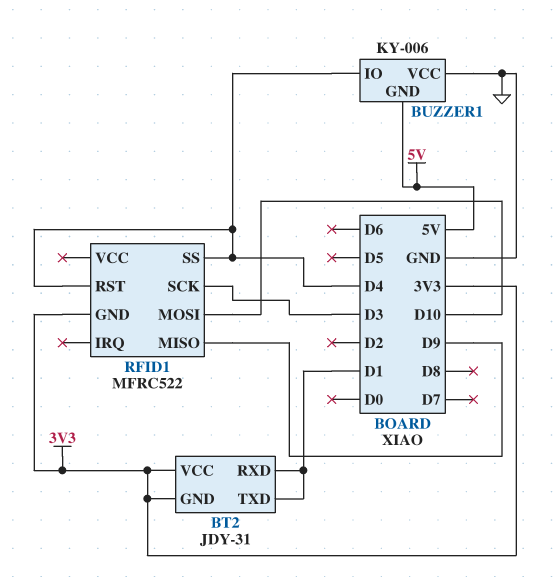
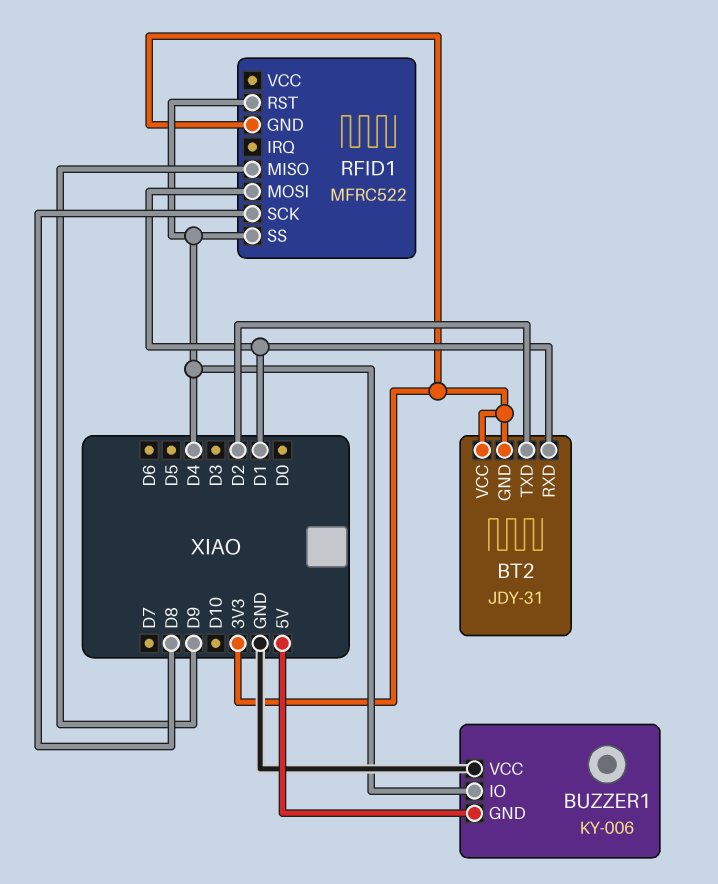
BT2 pin TXD: D1 -> D2
RFID1 pin MOSI: D10 -> D1
RFID1 pin SCK: D3 -> D8

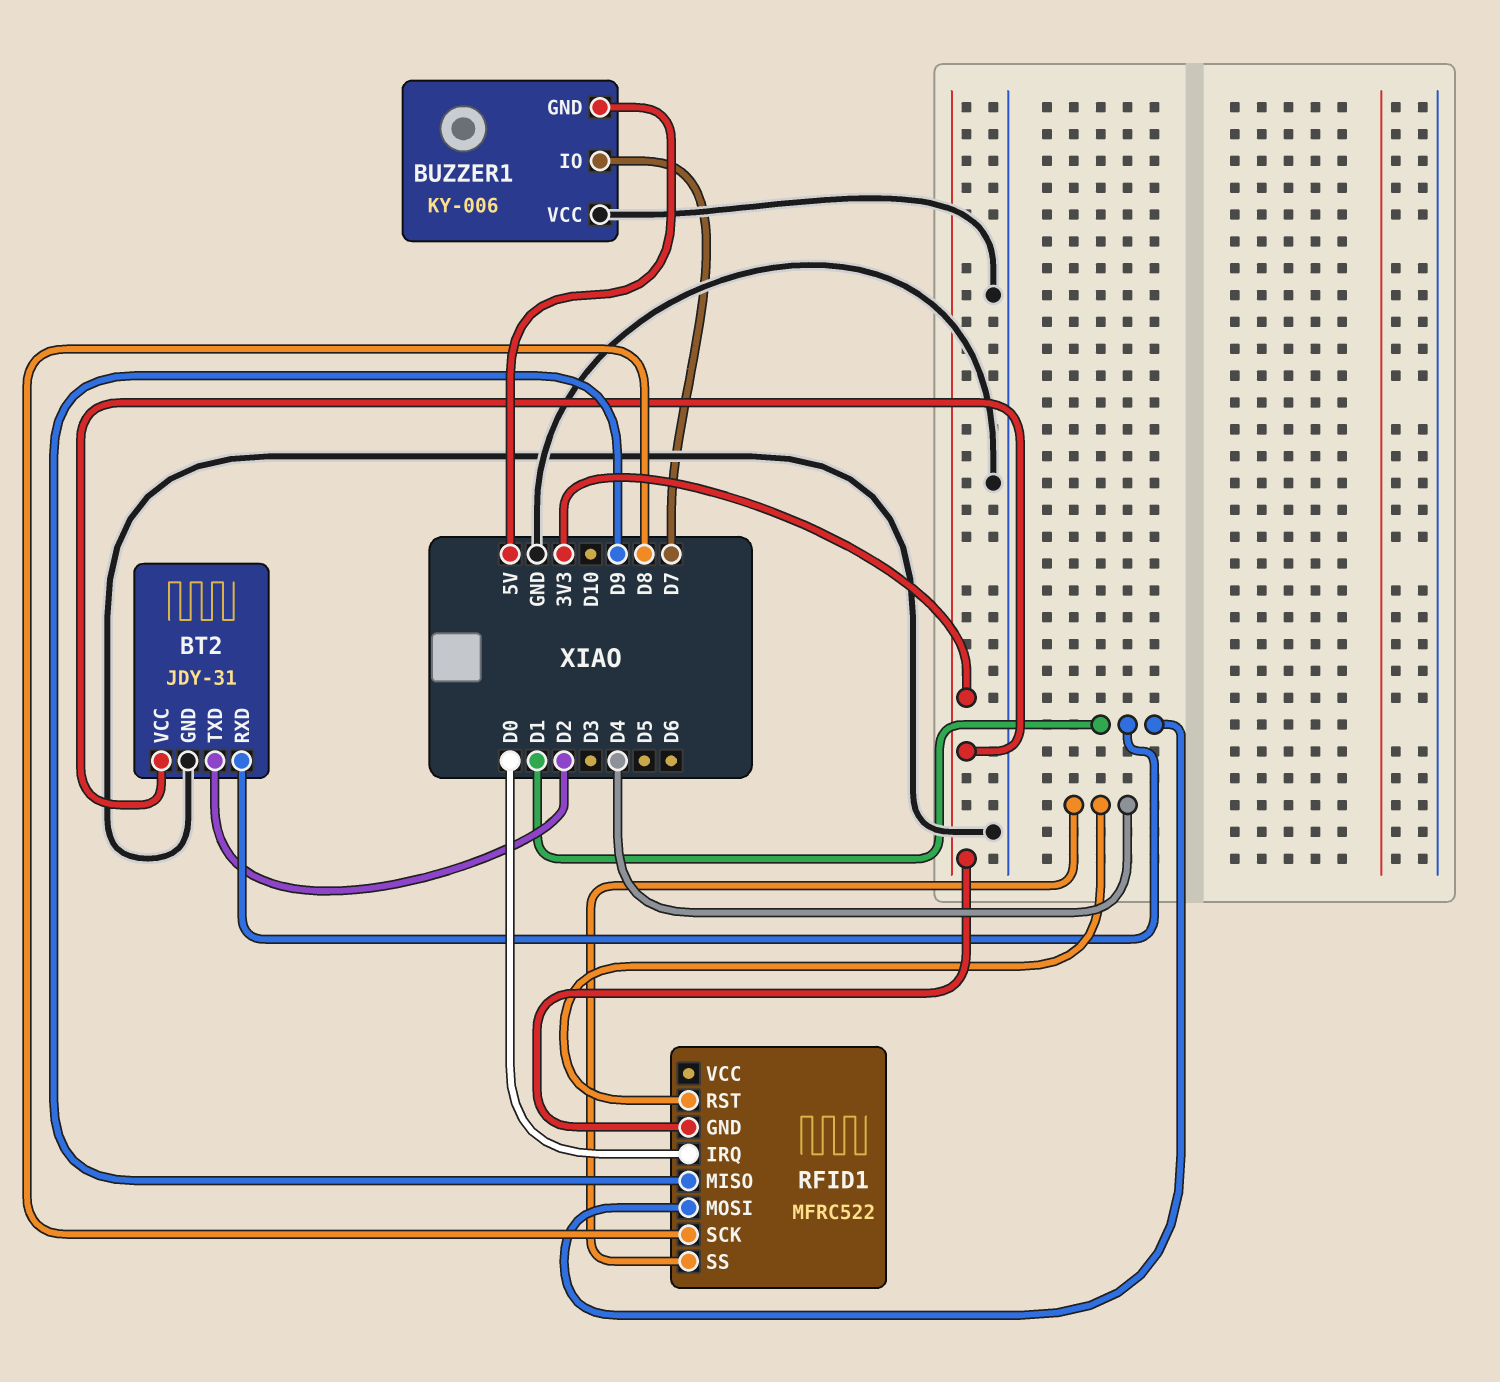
BT2 pin GND: 3V3 -> GND
BUZZER1 pin IO: D4 -> D7
RFID1 pin IRQ: none -> D0

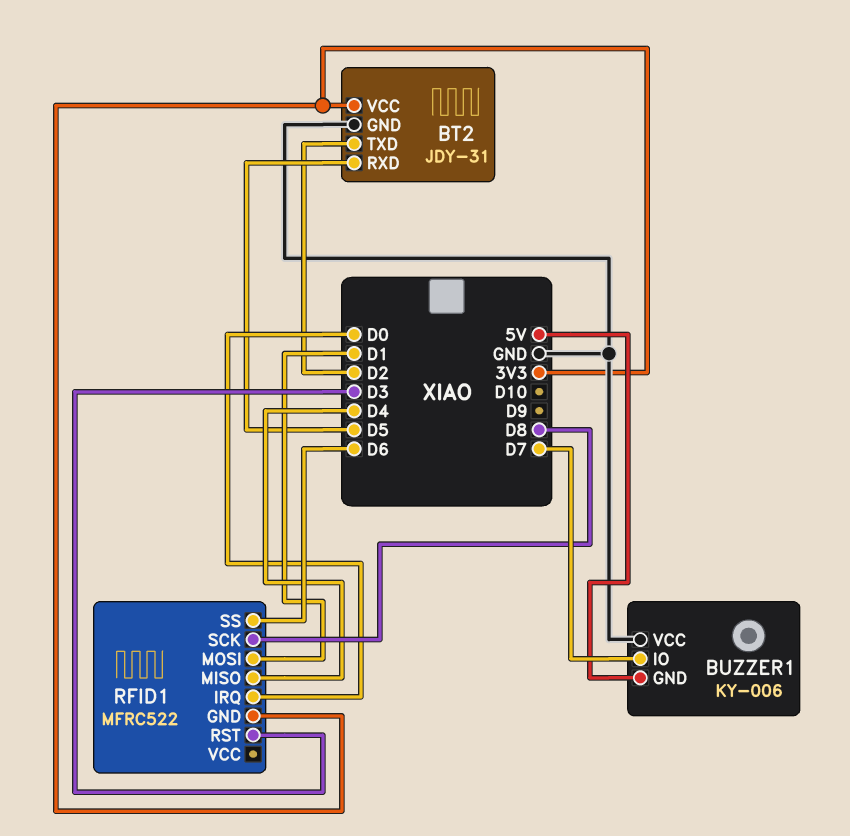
BT2 pin RXD: D1 -> D5
RFID1 pin MISO: D9 -> D4
RFID1 pin RST: D4 -> D3
RFID1 pin SS: D4 -> D6

